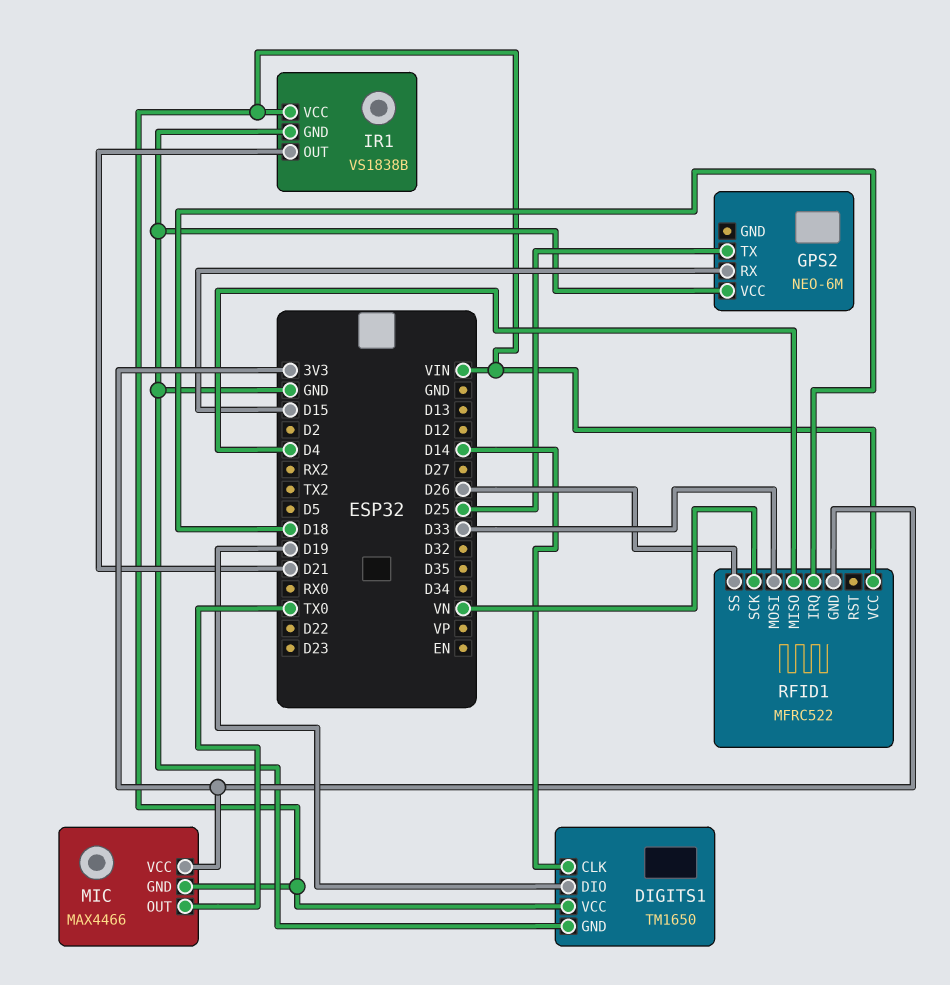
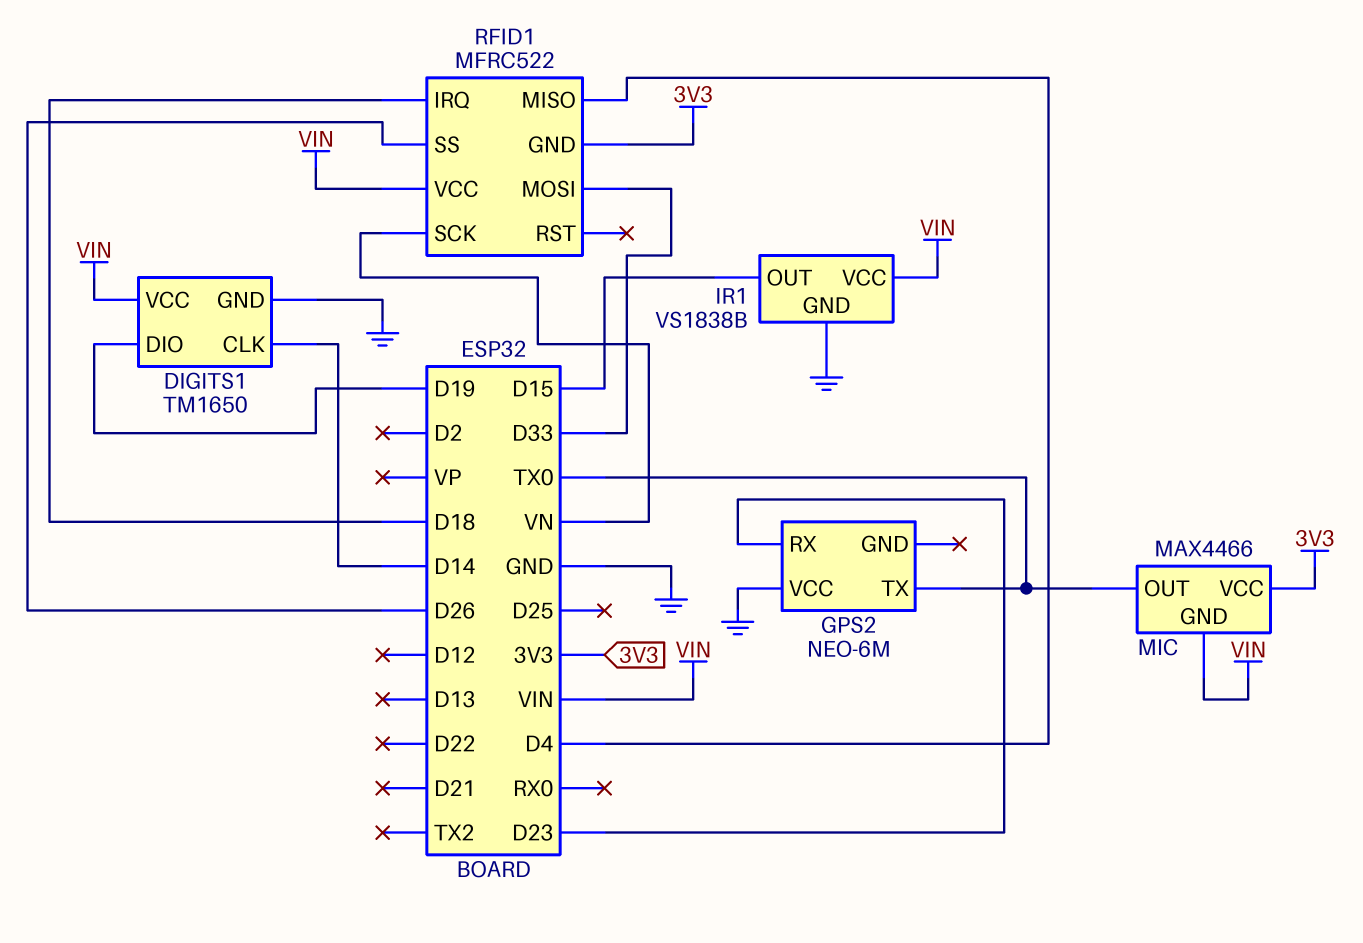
GPS2 pin RX: D15 -> D23
GPS2 pin TX: D25 -> TX0
IR1 pin OUT: D21 -> D15

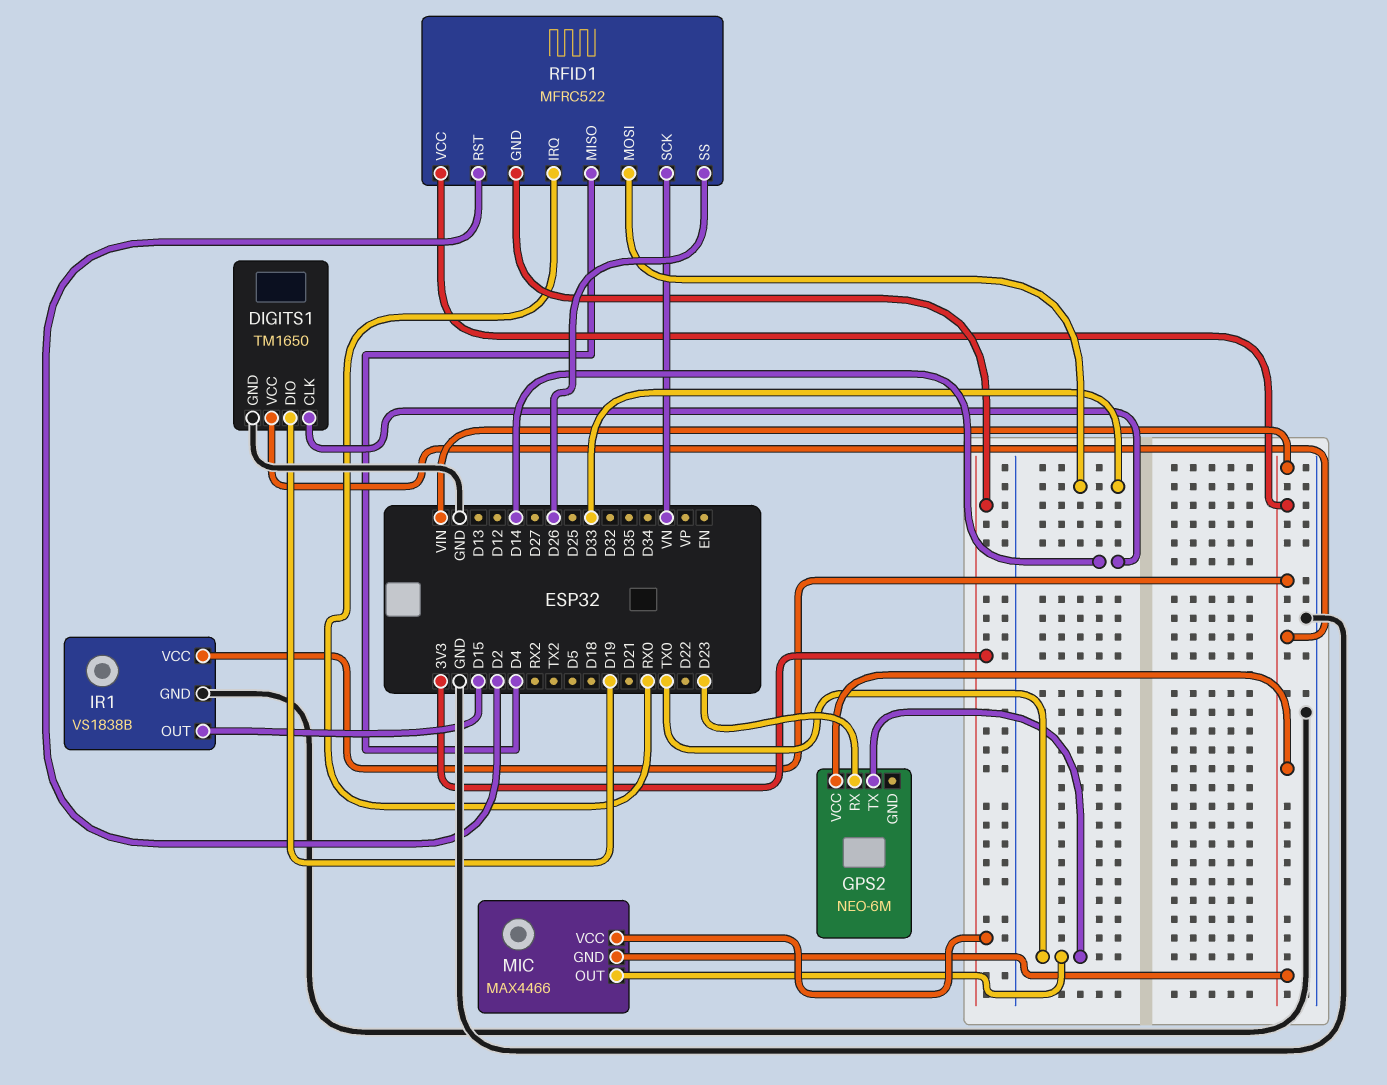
GPS2 pin VCC: GND -> VIN
RFID1 pin IRQ: D18 -> RX0
RFID1 pin RST: none -> D2

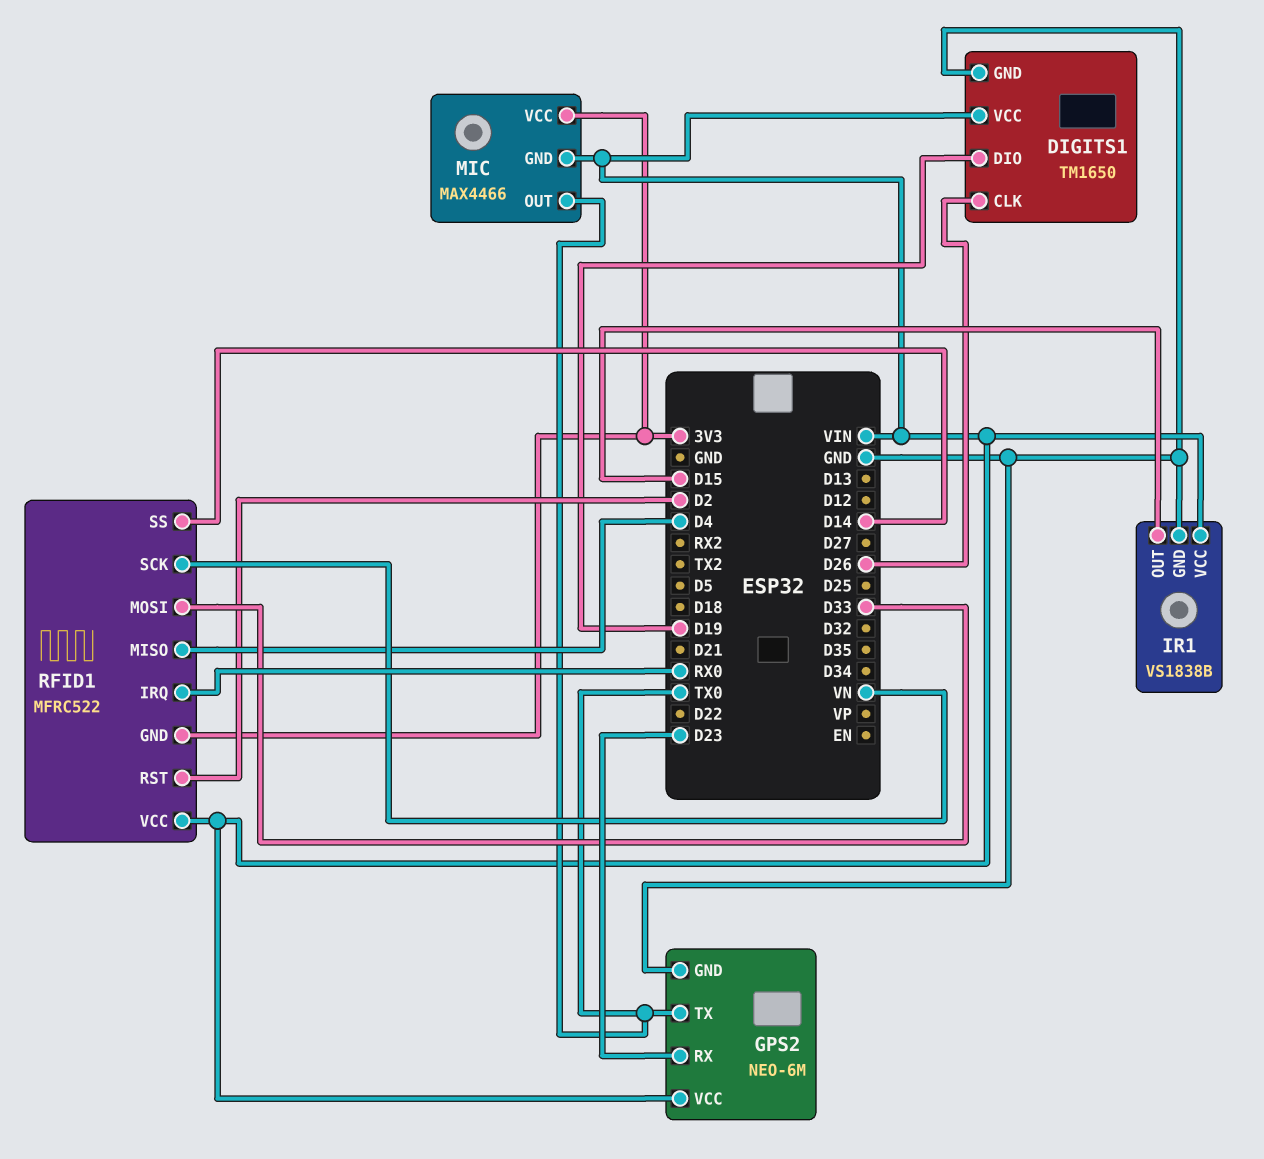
DIGITS1 pin CLK: D14 -> D26
GPS2 pin GND: none -> GND
RFID1 pin SS: D26 -> D14

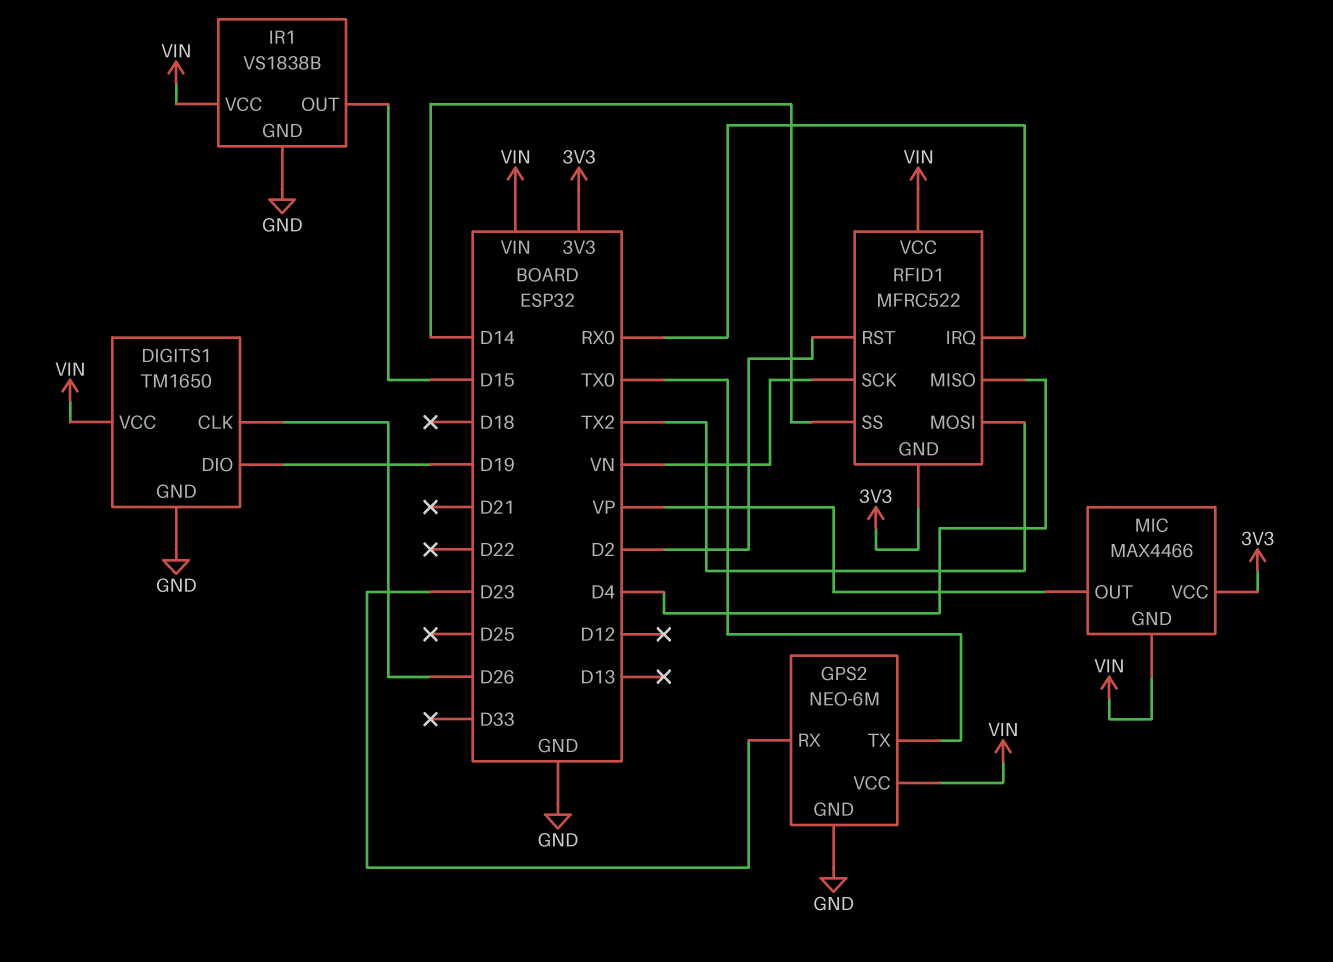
MIC pin OUT: TX0 -> VP
RFID1 pin MOSI: D33 -> TX2

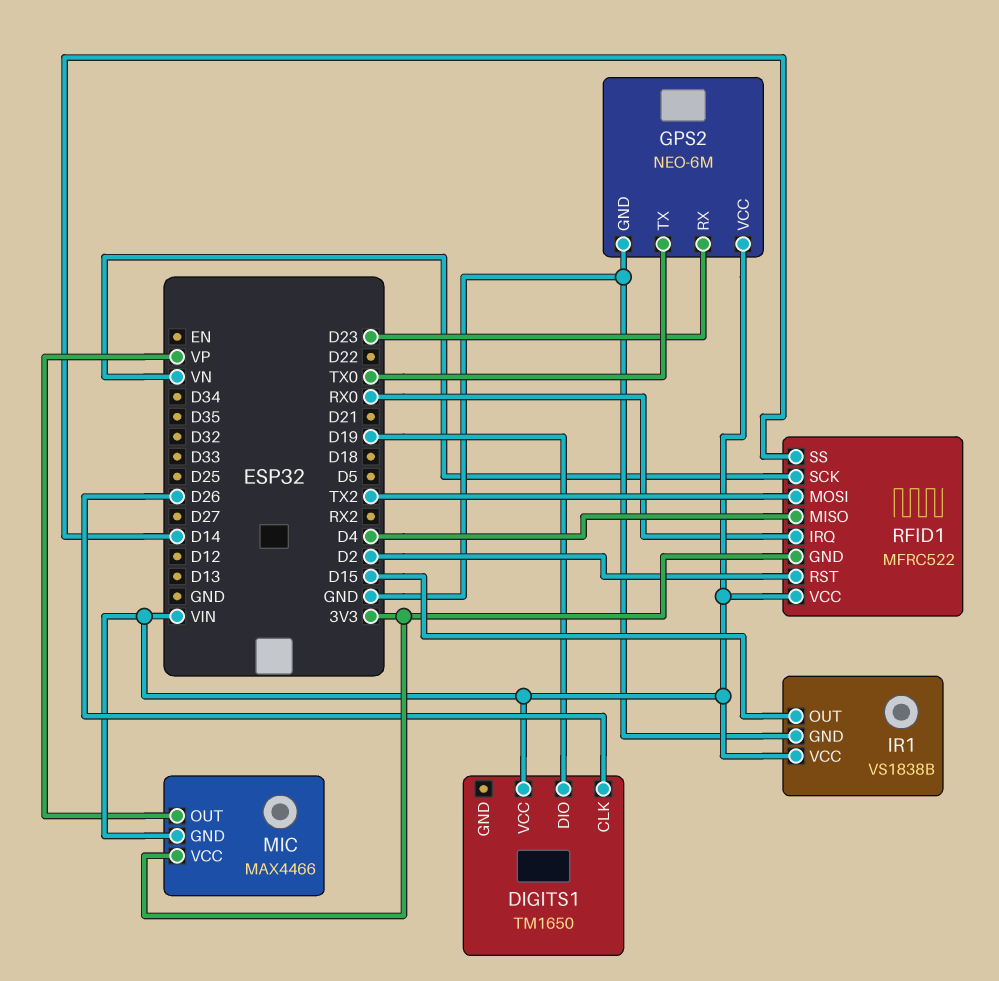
DIGITS1 pin GND: GND -> none

